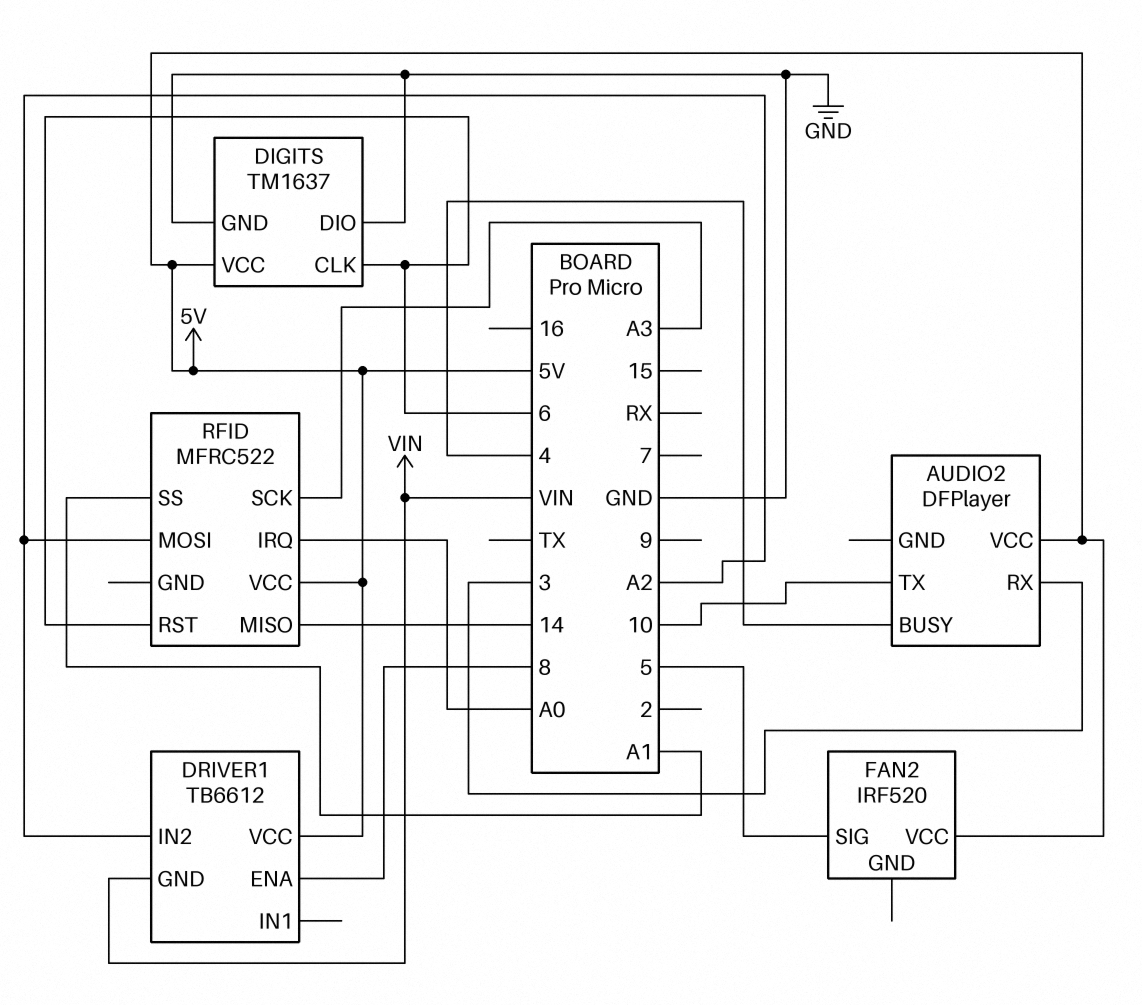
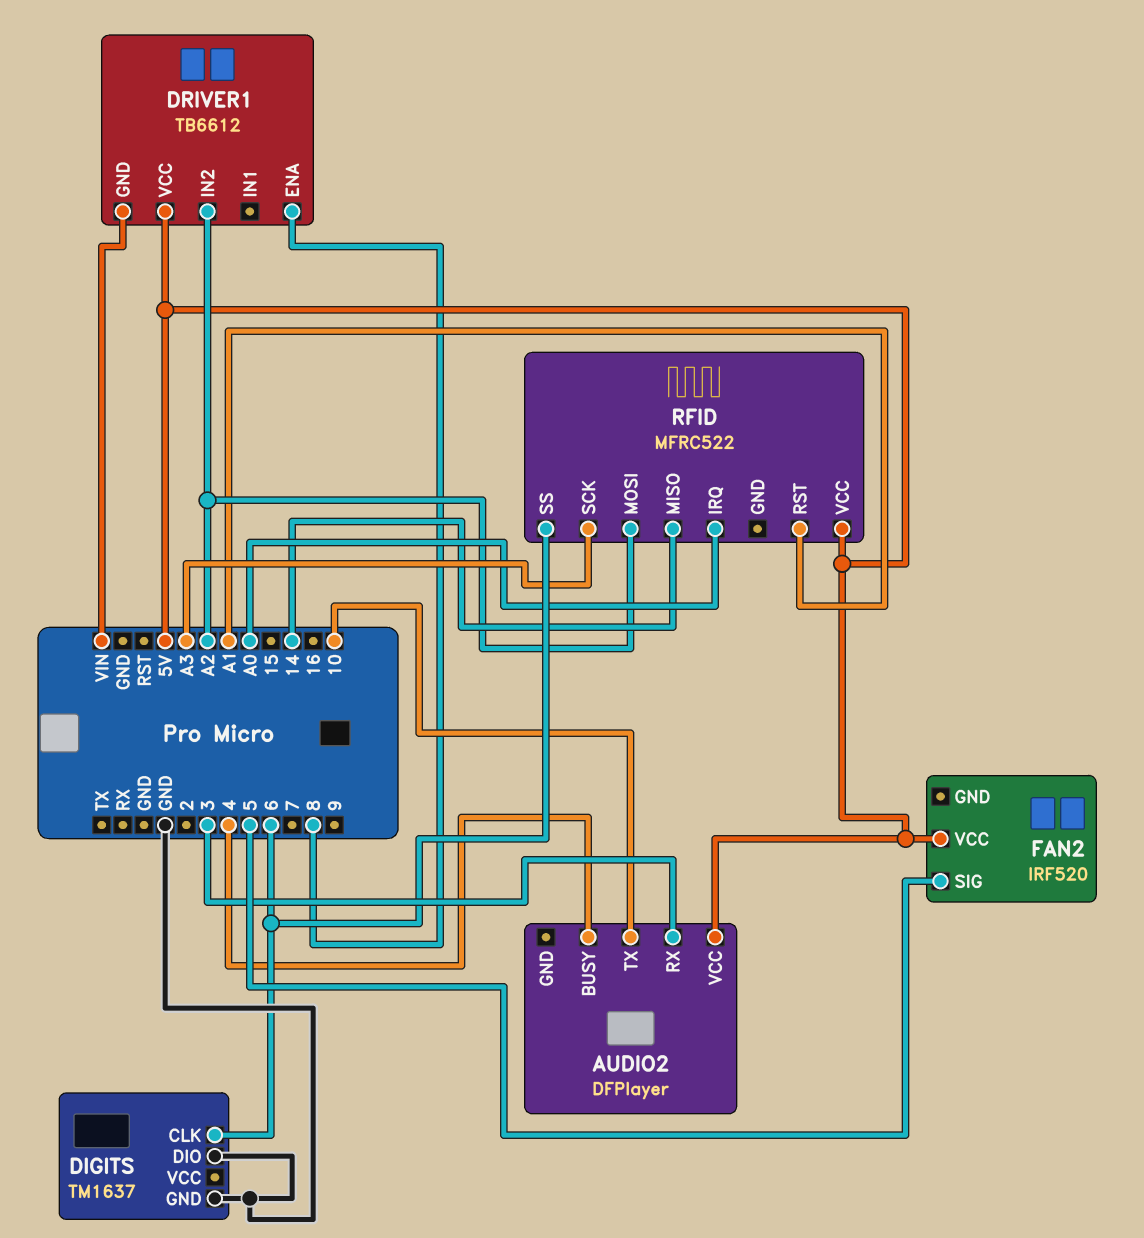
DIGITS pin VCC: 5V -> none
RFID pin RST: 6 -> A1
RFID pin SS: A1 -> 6

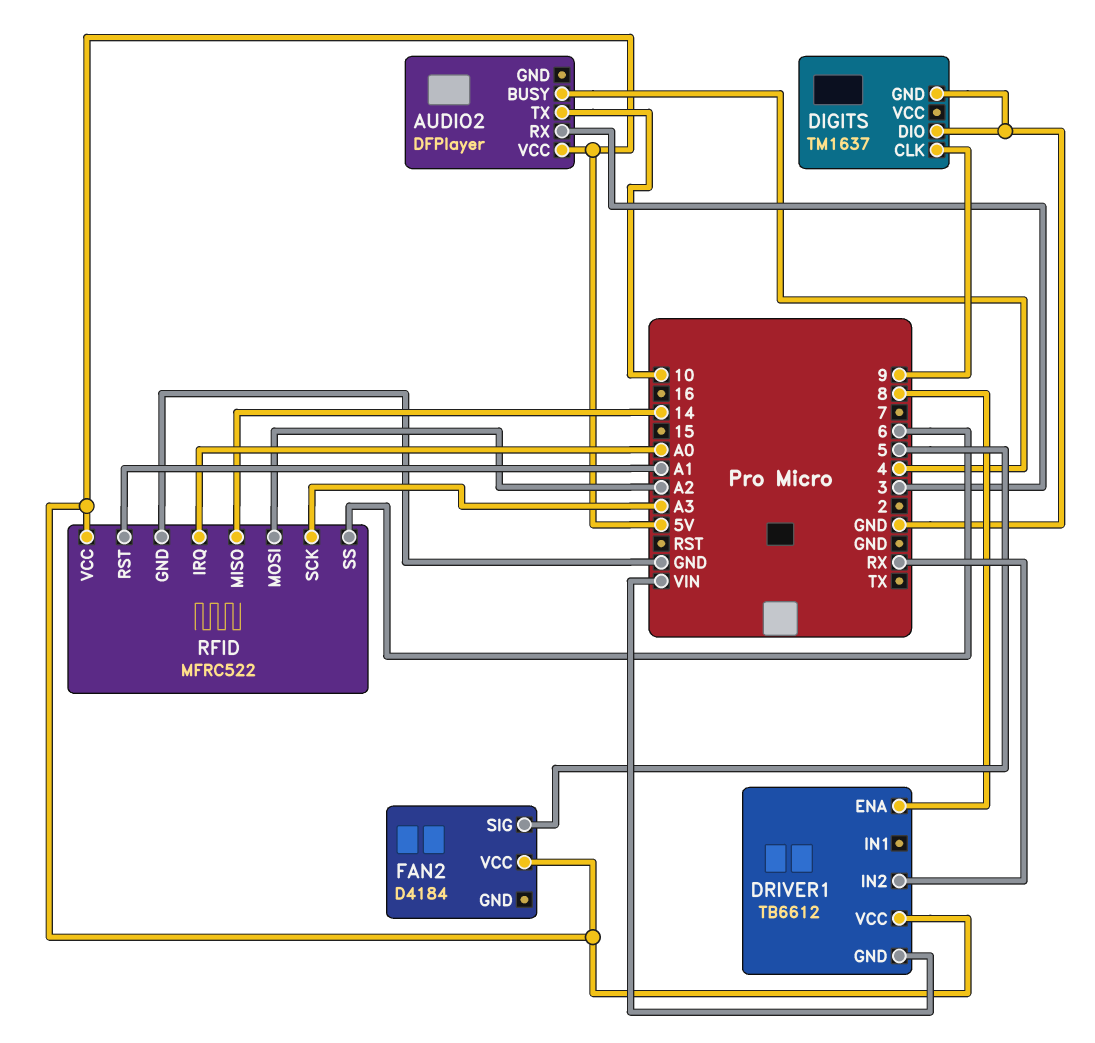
DIGITS pin CLK: 6 -> 9
DRIVER1 pin IN2: A2 -> RX
FAN2: IRF520 -> D4184
RFID pin GND: none -> GND

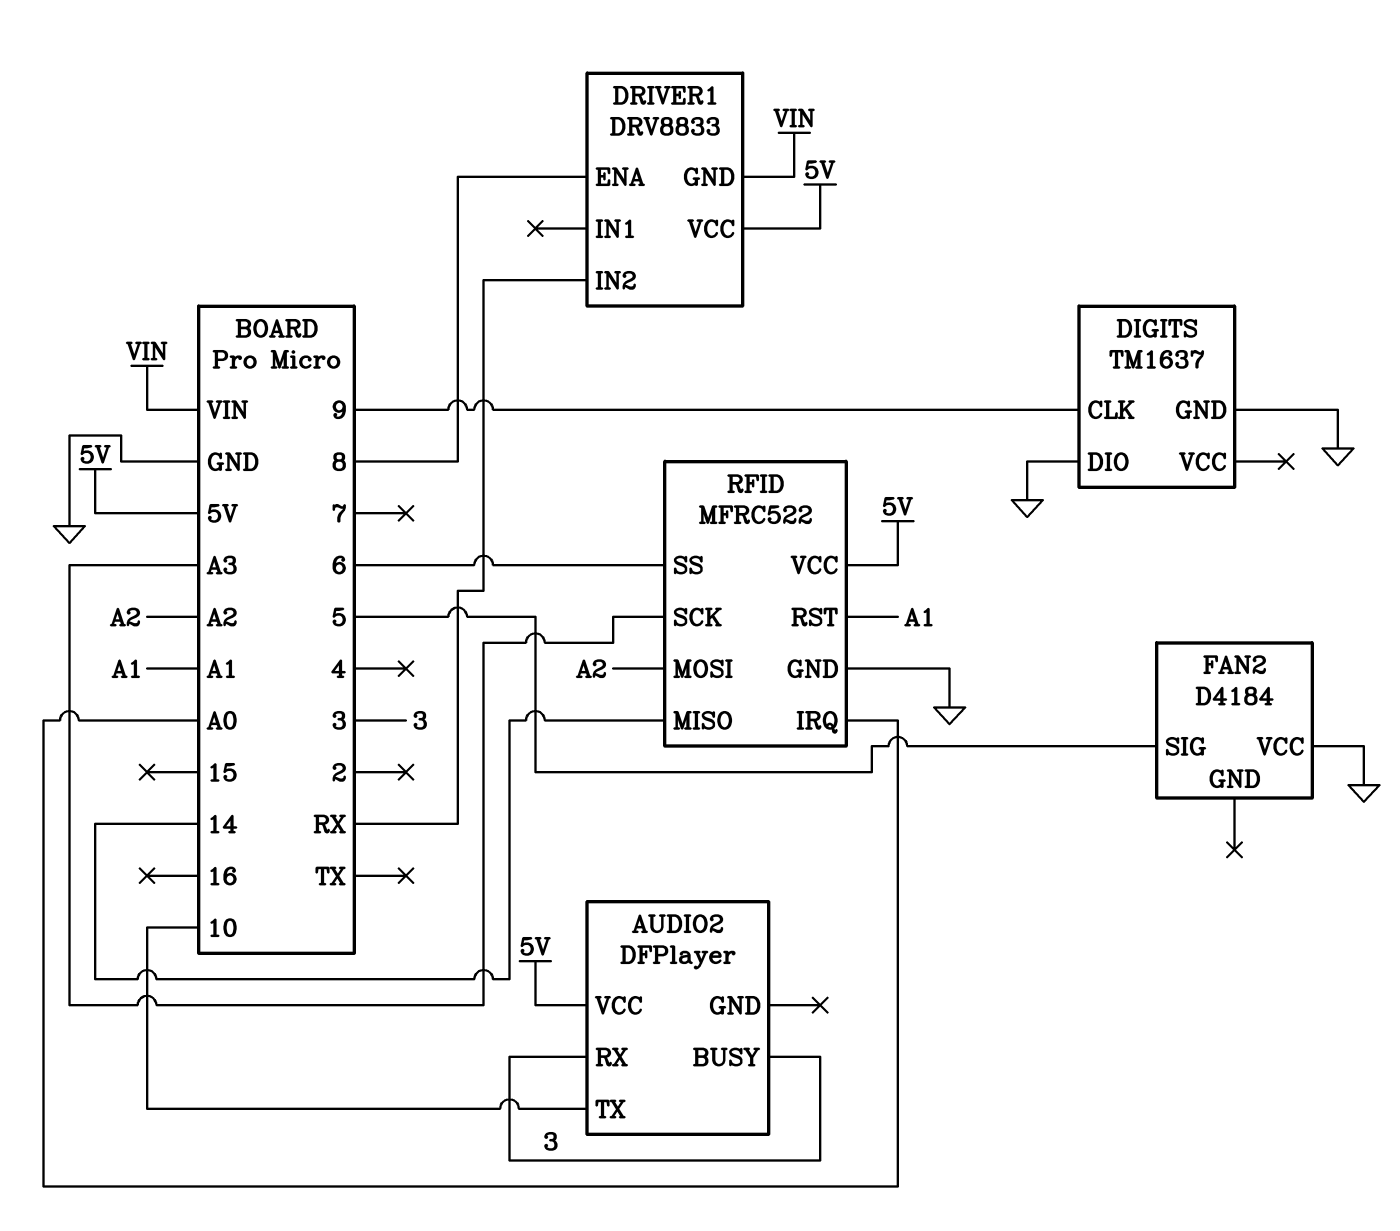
AUDIO2 pin BUSY: 4 -> 3
DRIVER1: TB6612 -> DRV8833
FAN2 pin VCC: 5V -> GND

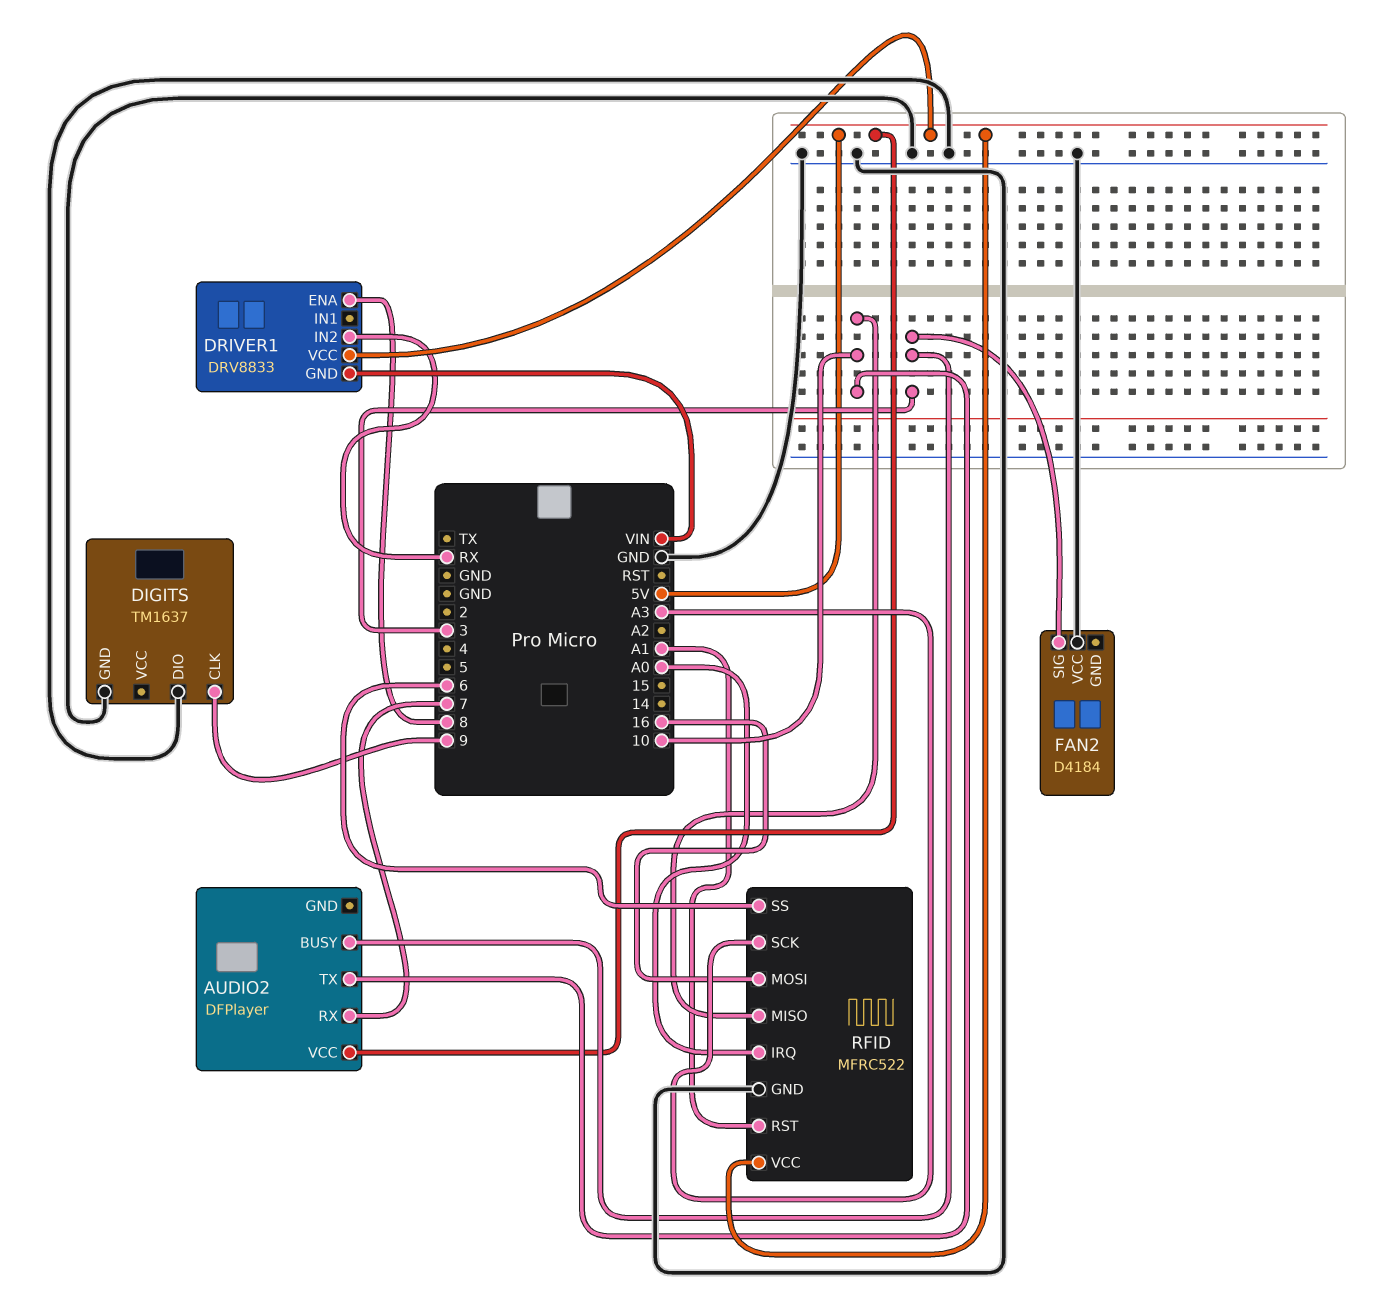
AUDIO2 pin RX: 3 -> 7
FAN2 pin SIG: 5 -> 3
RFID pin MISO: 14 -> 10
RFID pin MOSI: A2 -> 16

